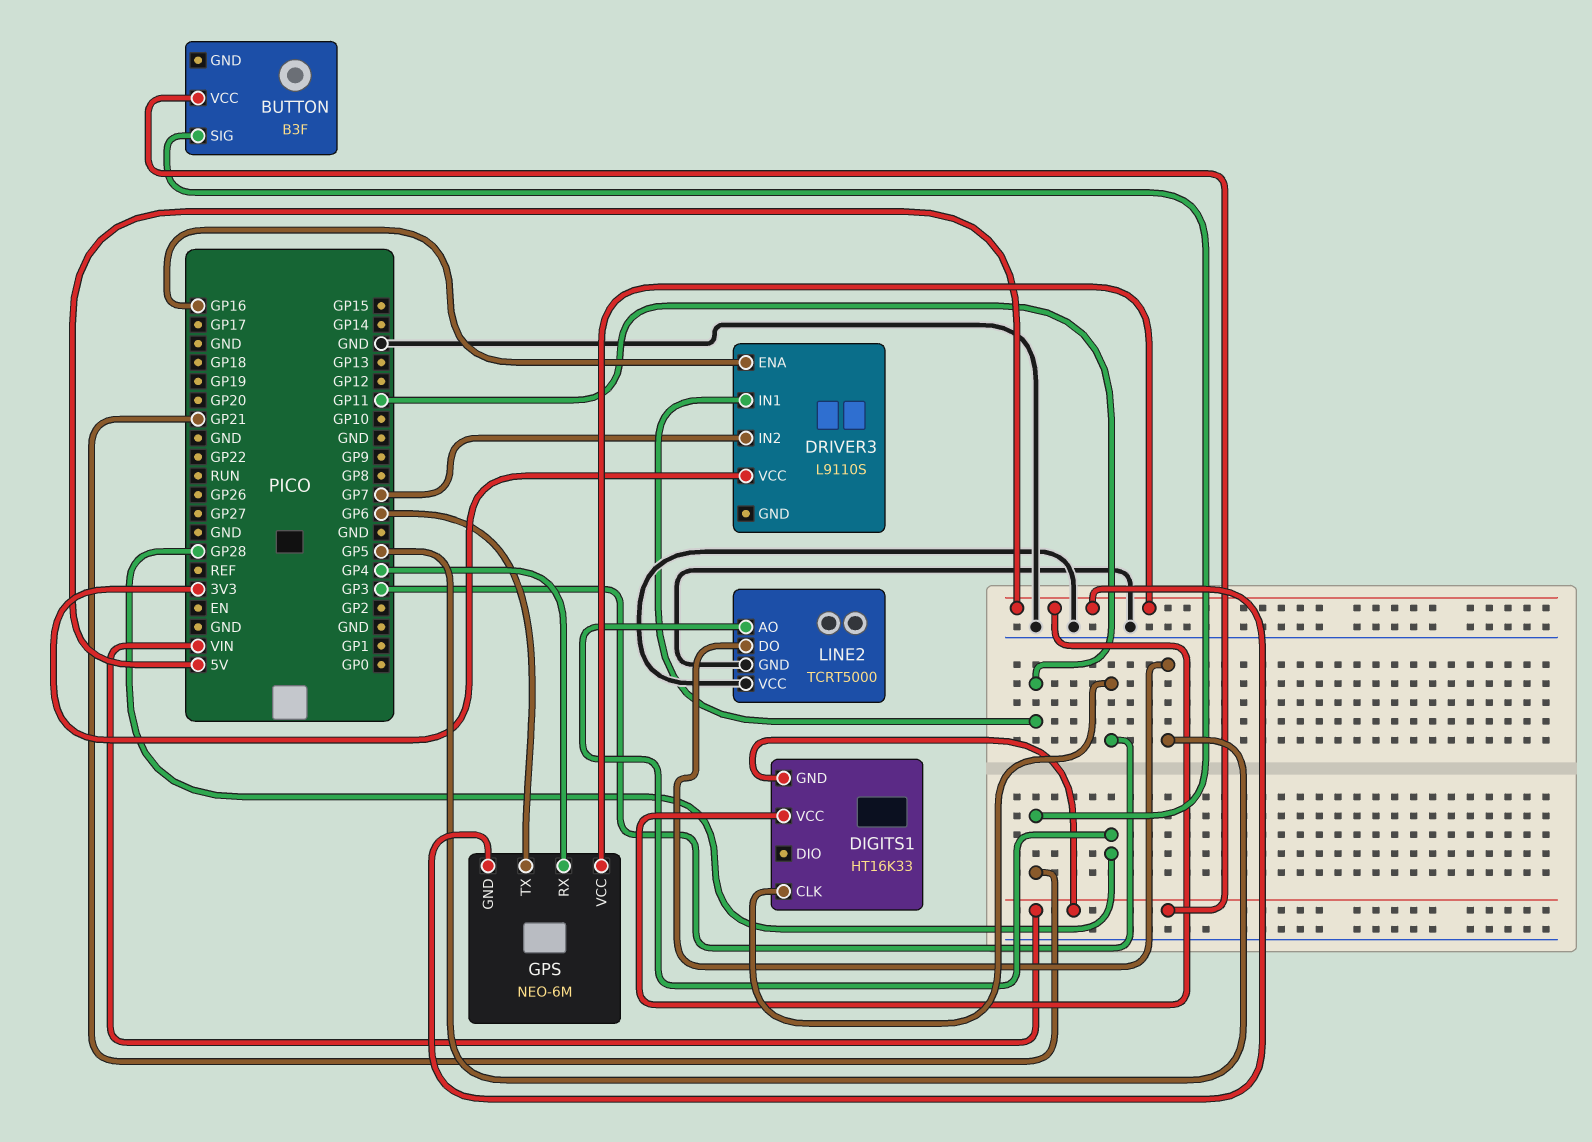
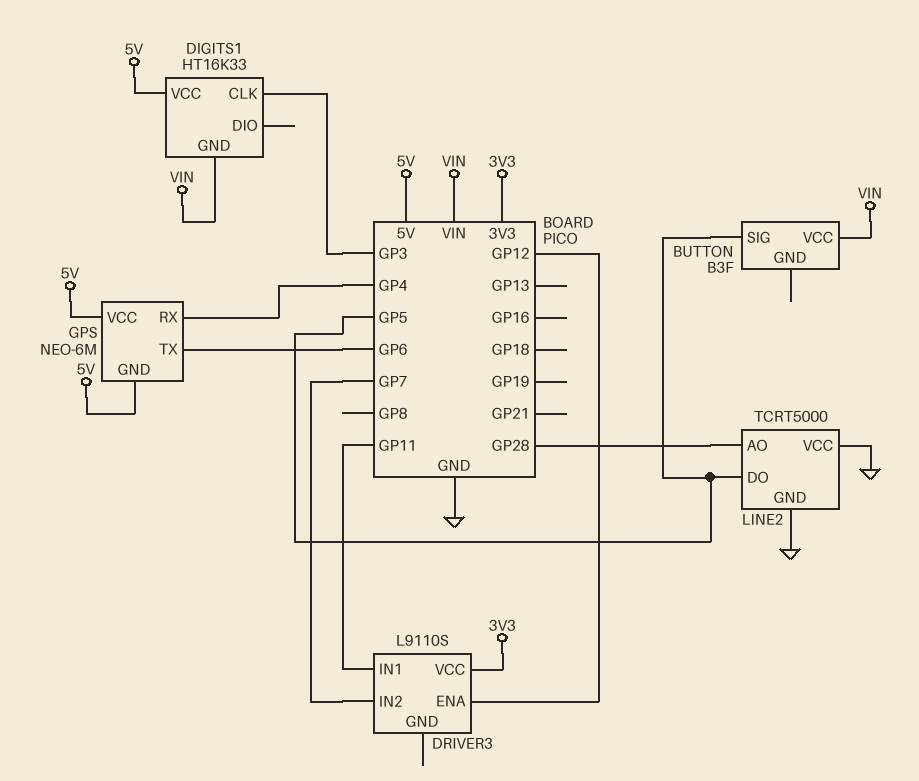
BUTTON pin SIG: GP21 -> GP5
DRIVER3 pin ENA: GP16 -> GP12

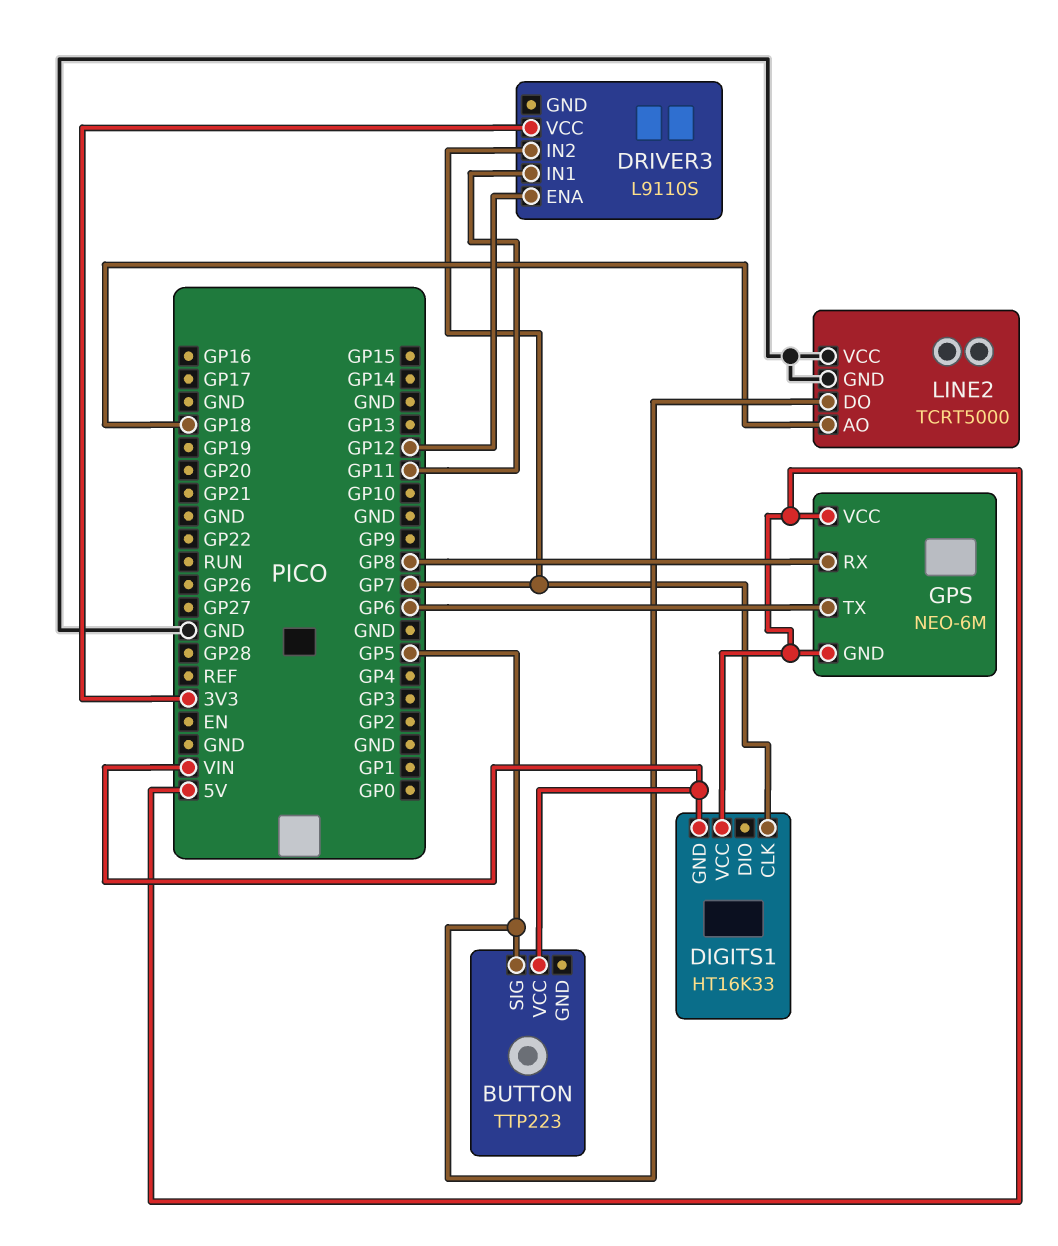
BUTTON: B3F -> TTP223
DIGITS1 pin CLK: GP3 -> GP7
GPS pin RX: GP4 -> GP8
LINE2 pin AO: GP28 -> GP18

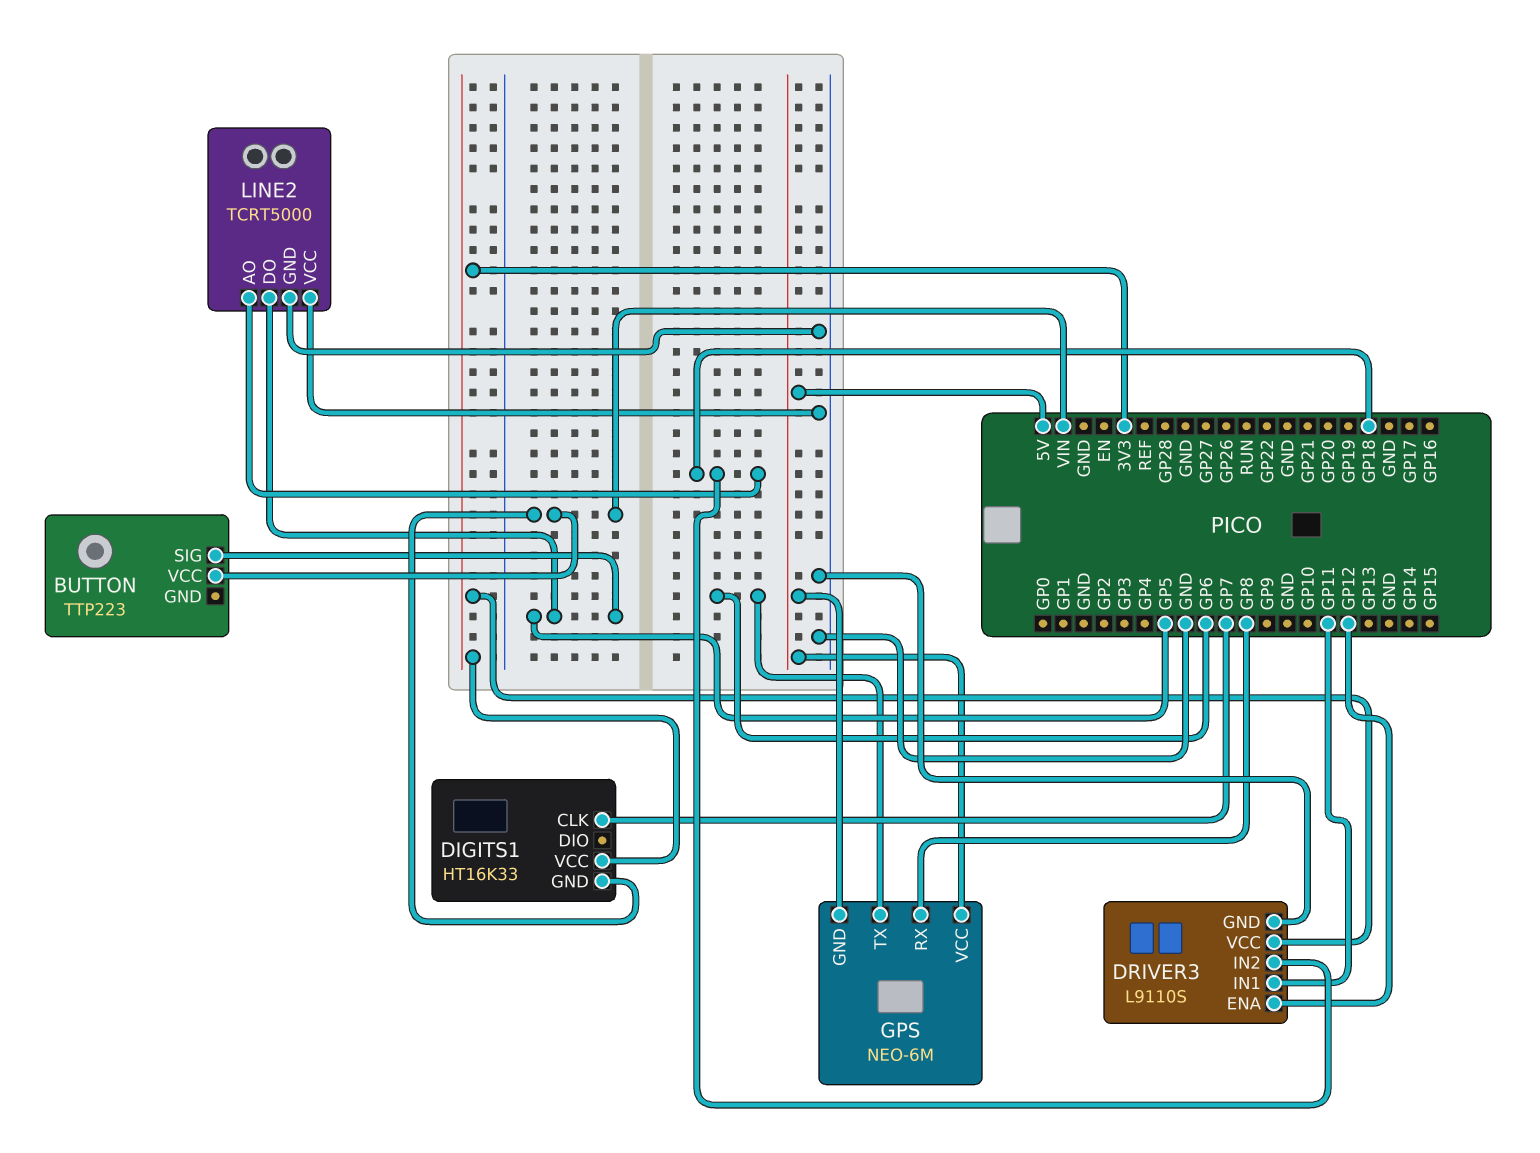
DIGITS1 pin VCC: 5V -> 3V3
DRIVER3 pin GND: none -> GND
DRIVER3 pin IN2: GP7 -> GP18

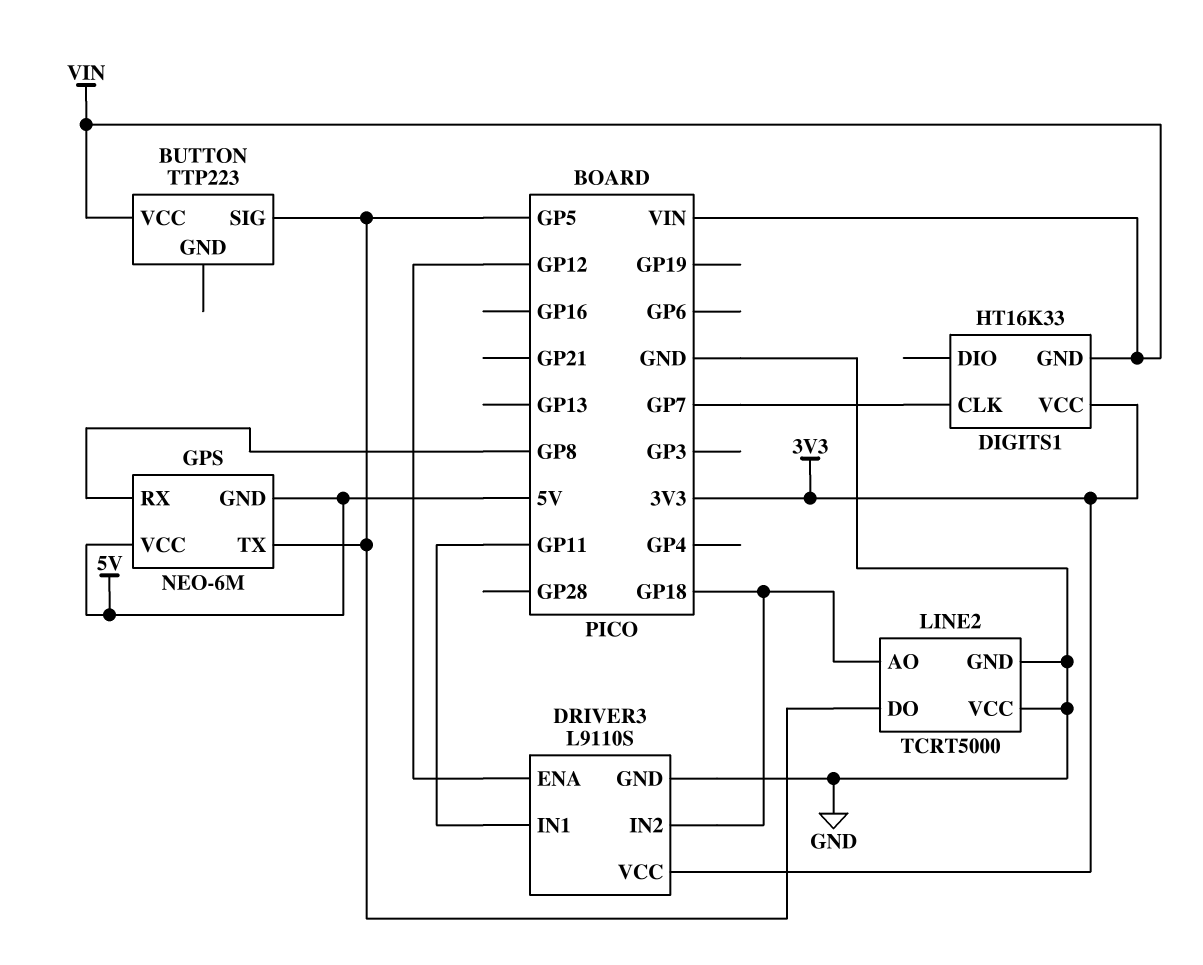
GPS pin TX: GP6 -> GP5

